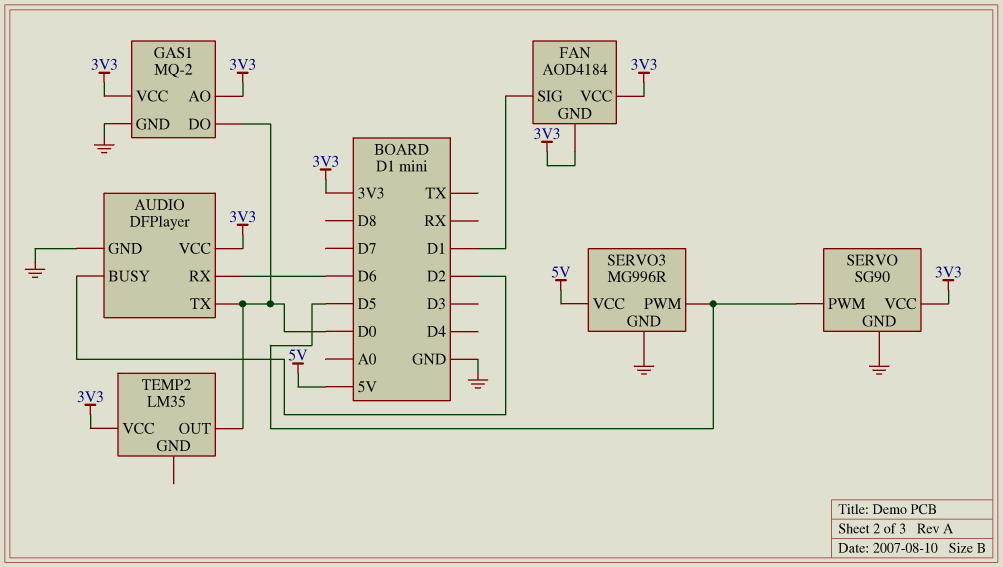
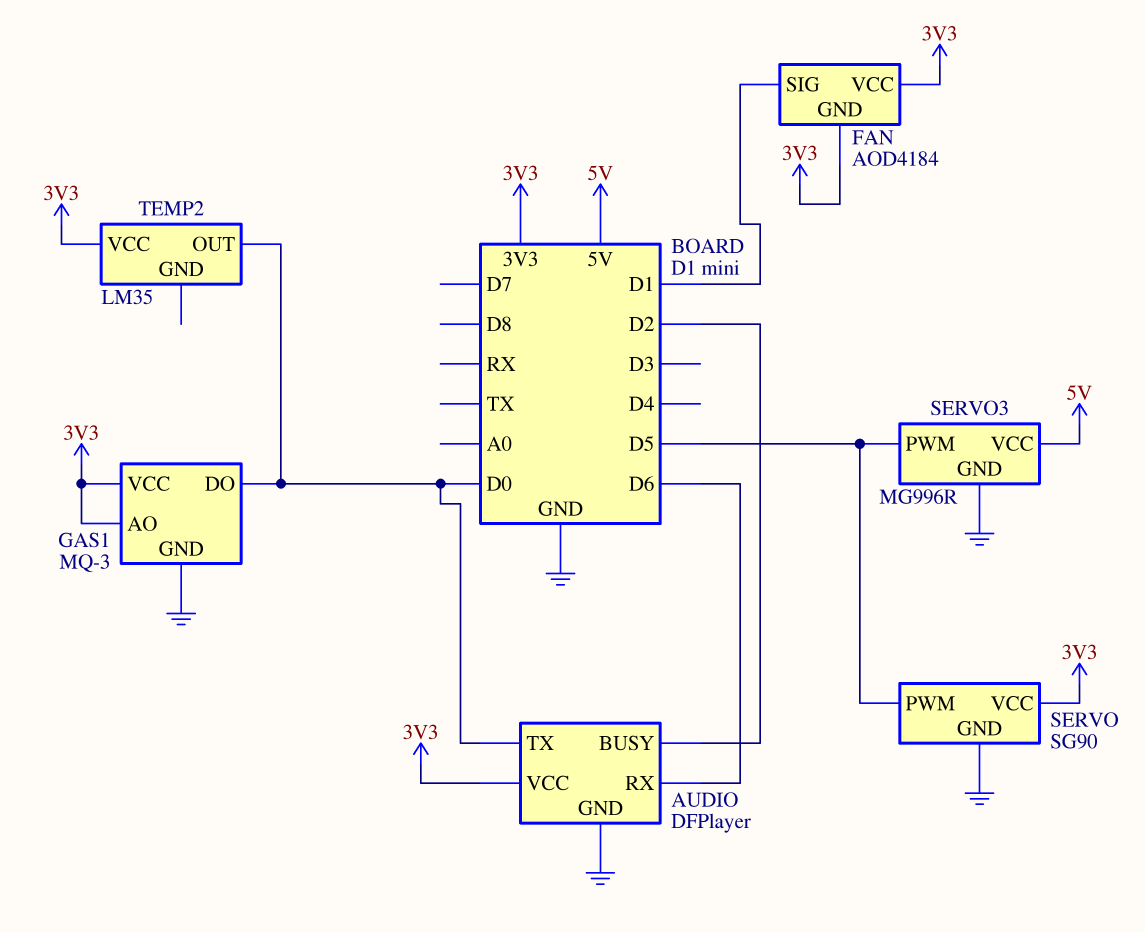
GAS1: MQ-2 -> MQ-3

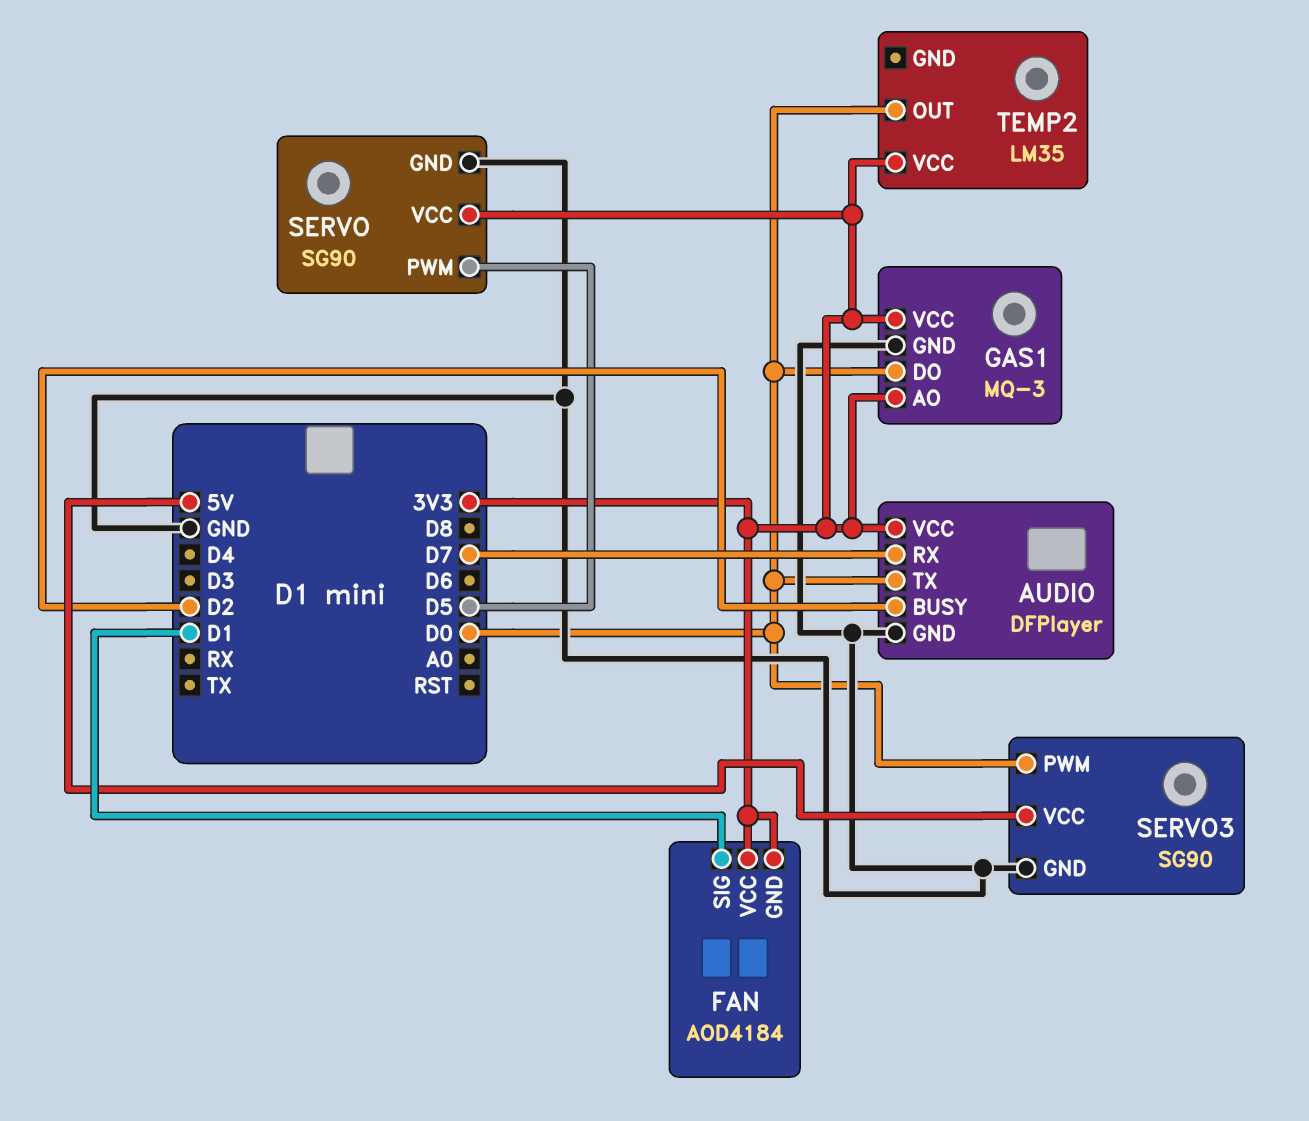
AUDIO pin RX: D6 -> D7
SERVO3: MG996R -> SG90
SERVO3 pin PWM: D5 -> D0

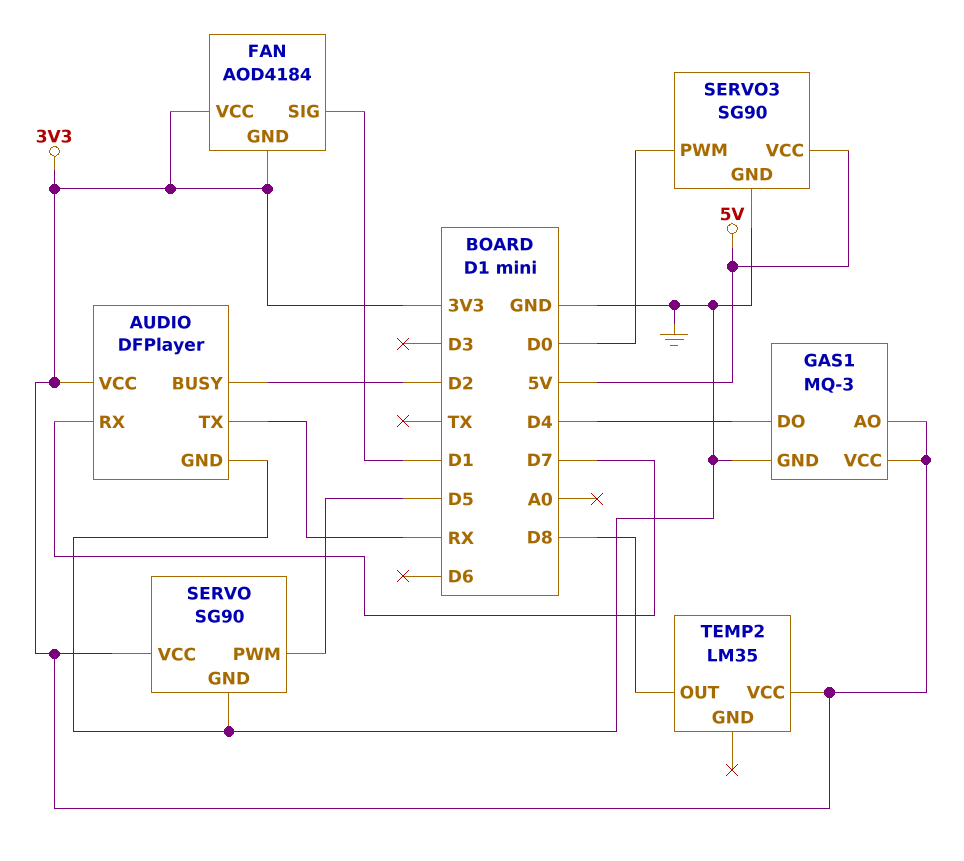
AUDIO pin TX: D0 -> RX
GAS1 pin DO: D0 -> D4
TEMP2 pin OUT: D0 -> D8

